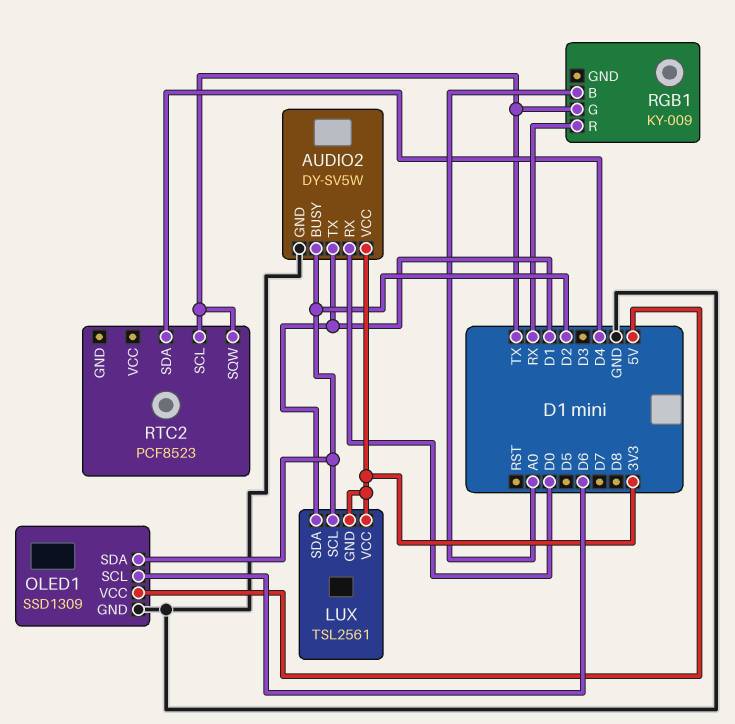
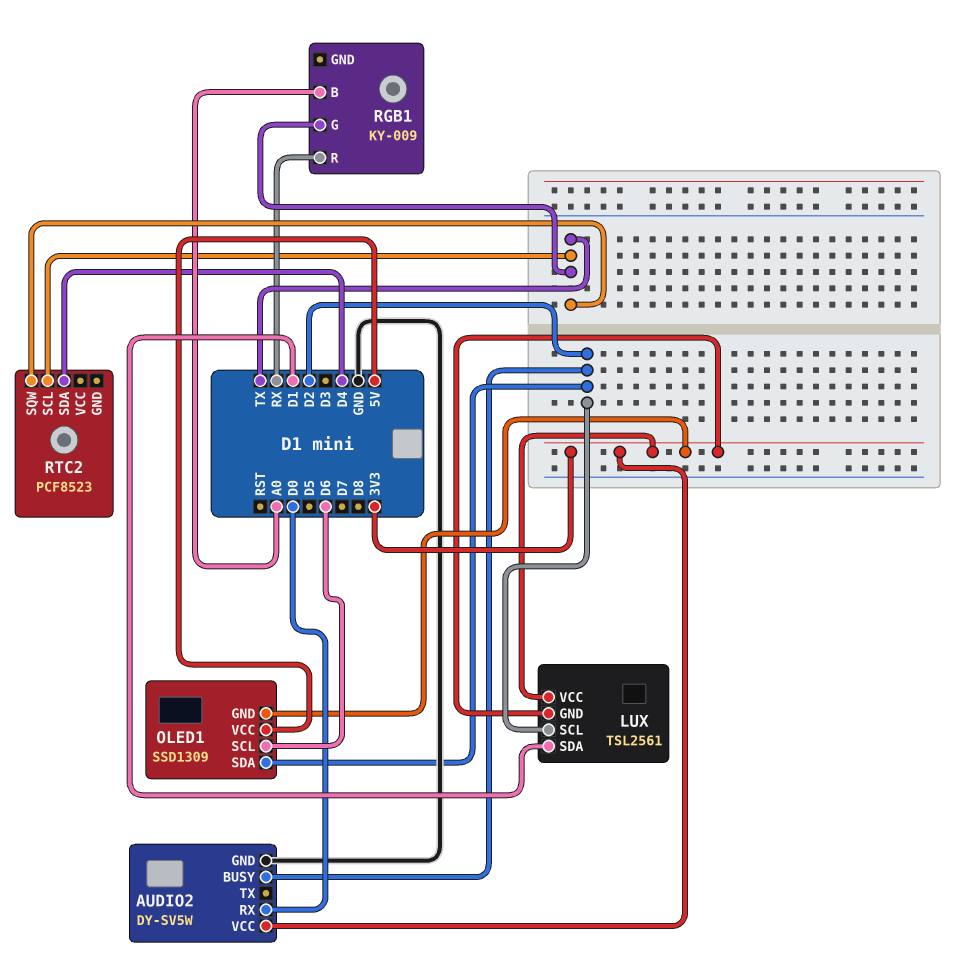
AUDIO2 pin TX: D1 -> none
OLED1 pin GND: GND -> 3V3

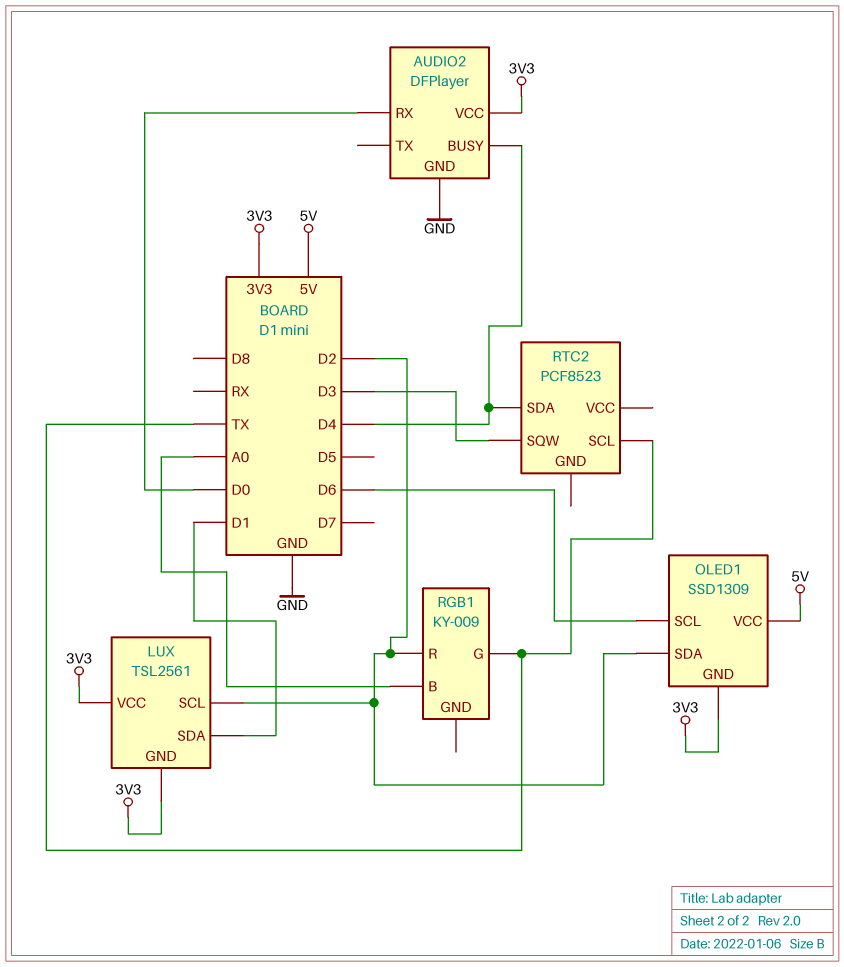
AUDIO2: DY-SV5W -> DFPlayer
AUDIO2 pin BUSY: D2 -> D4
RGB1 pin R: RX -> D2
RTC2 pin SQW: TX -> D3

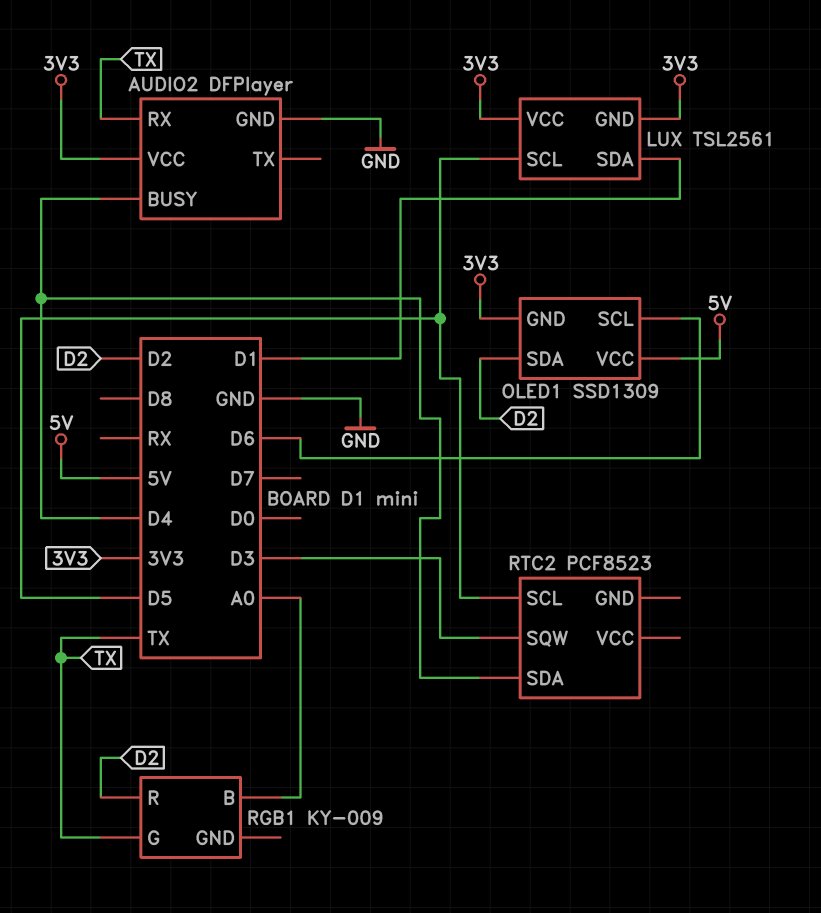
AUDIO2 pin RX: D0 -> TX
LUX pin SCL: D2 -> D5
RTC2 pin SCL: TX -> D5

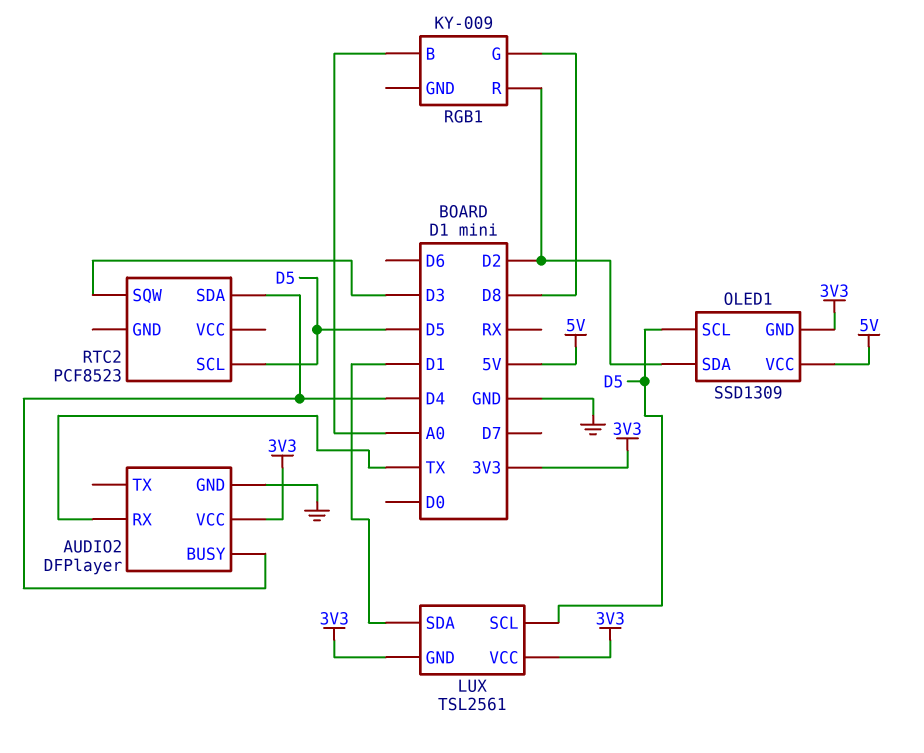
OLED1 pin SCL: D6 -> D5
RGB1 pin G: TX -> D8

